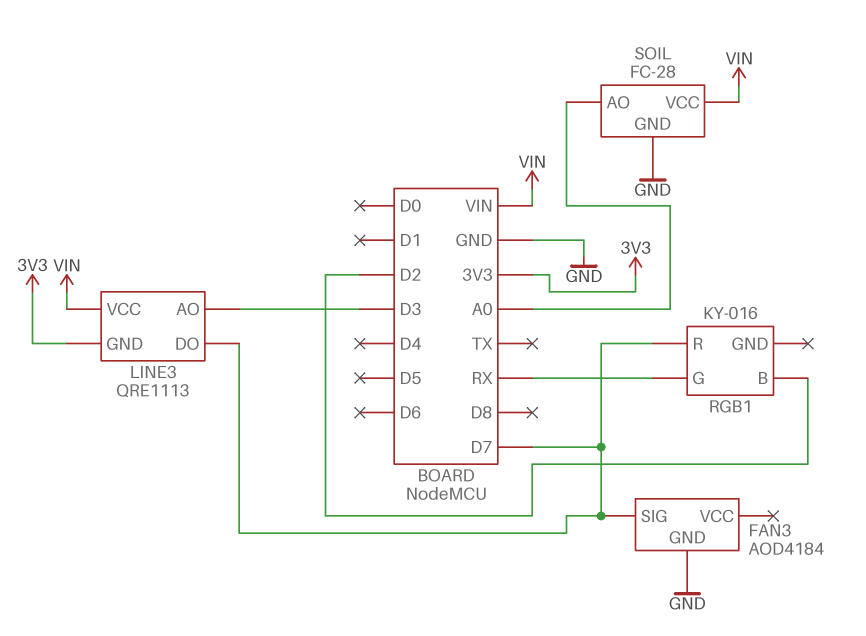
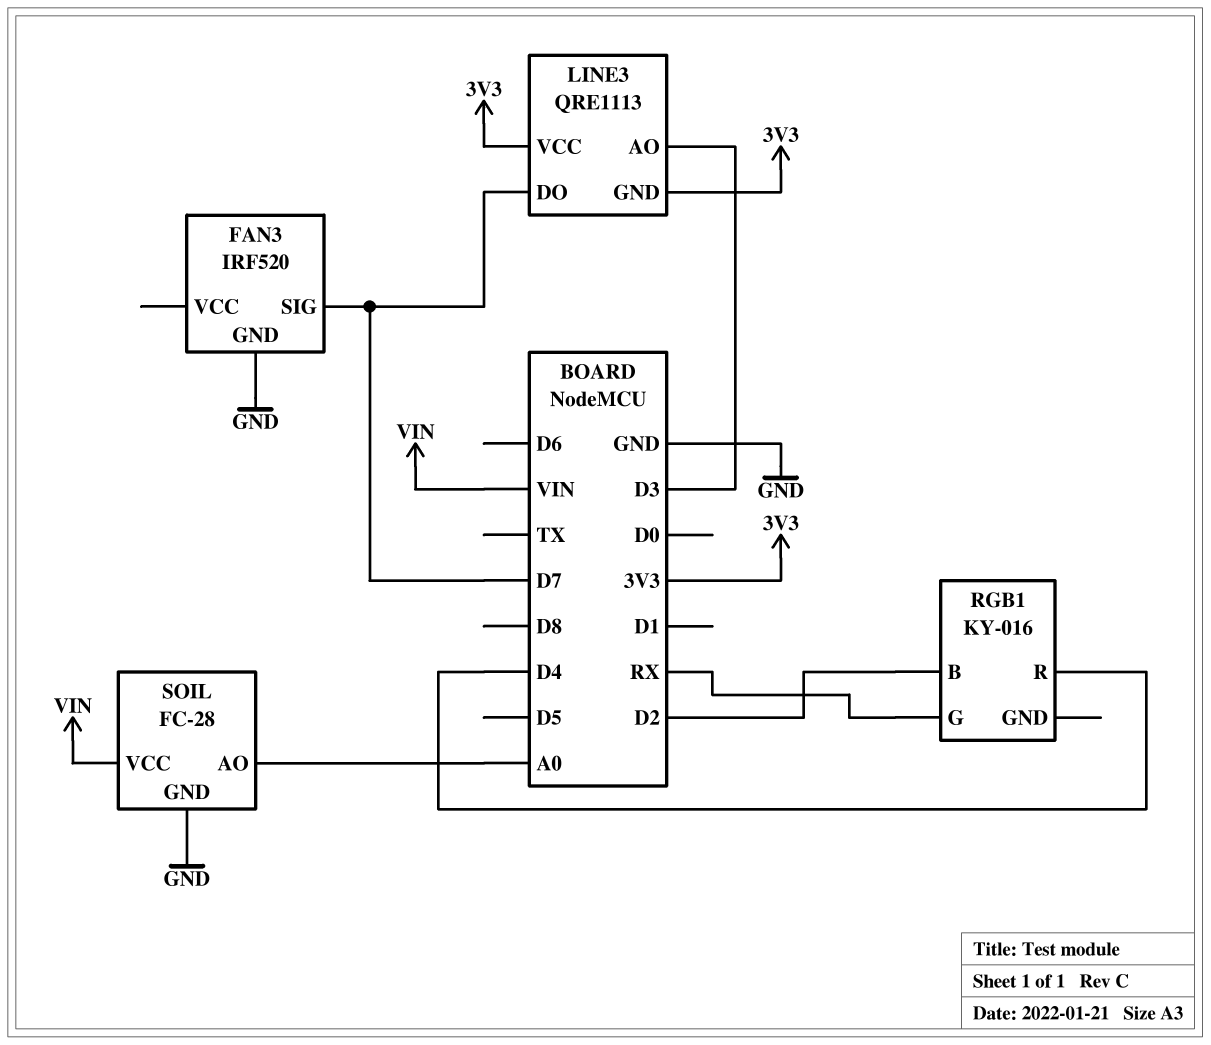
FAN3: AOD4184 -> IRF520
LINE3 pin VCC: VIN -> 3V3
RGB1 pin R: D7 -> D4

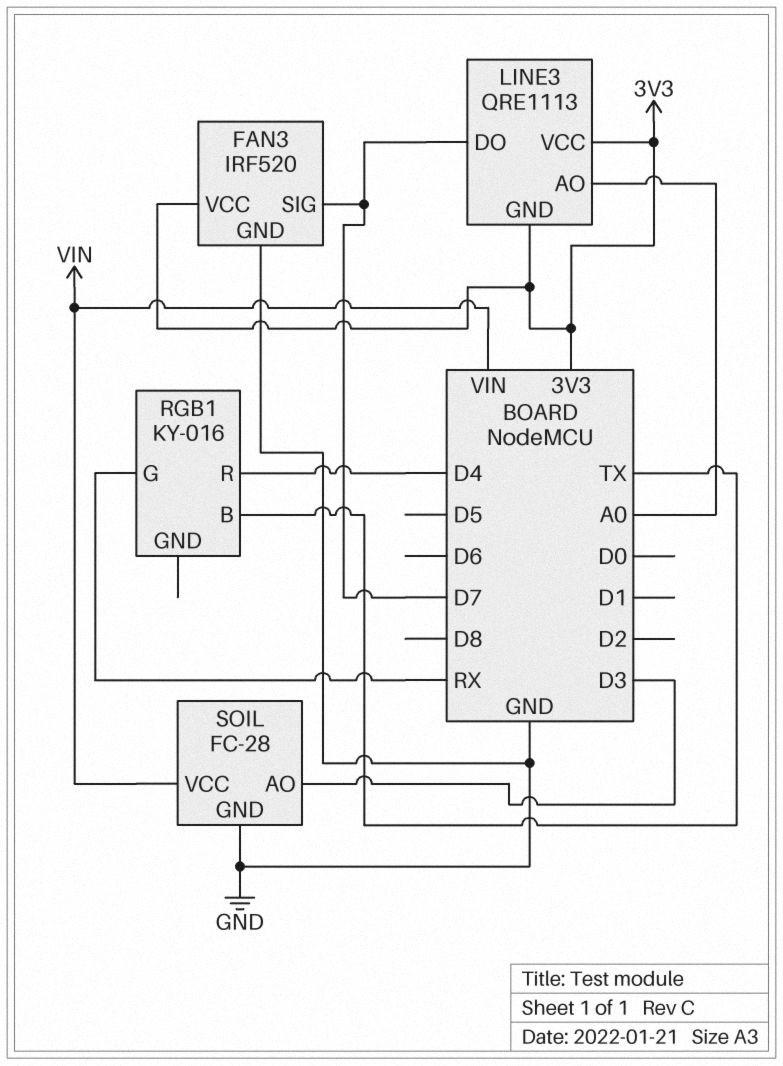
FAN3 pin VCC: none -> 3V3
LINE3 pin AO: D3 -> A0
RGB1 pin B: D2 -> TX
SOIL pin AO: A0 -> D3

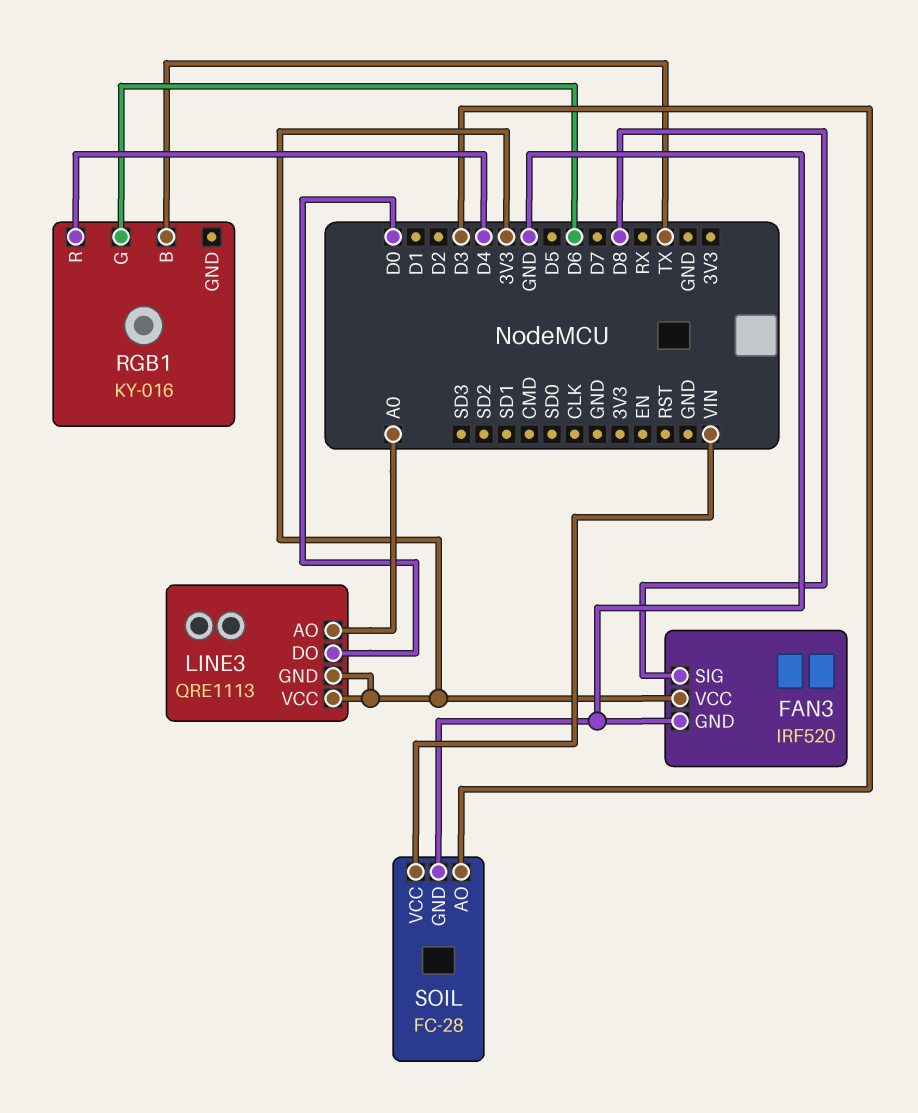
FAN3 pin SIG: D7 -> D8
LINE3 pin DO: D7 -> D0
RGB1 pin G: RX -> D6

